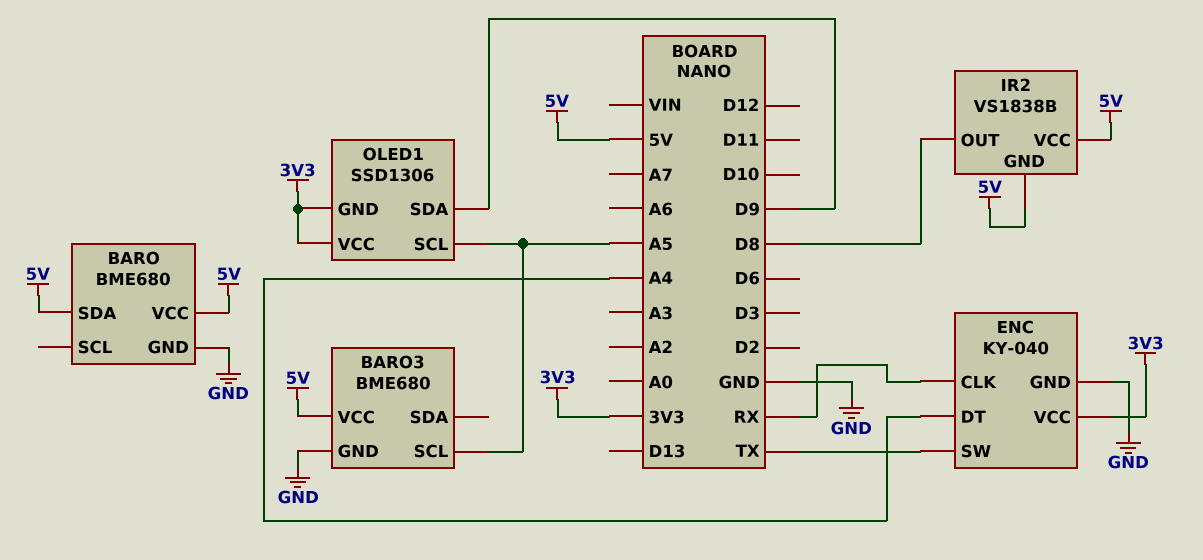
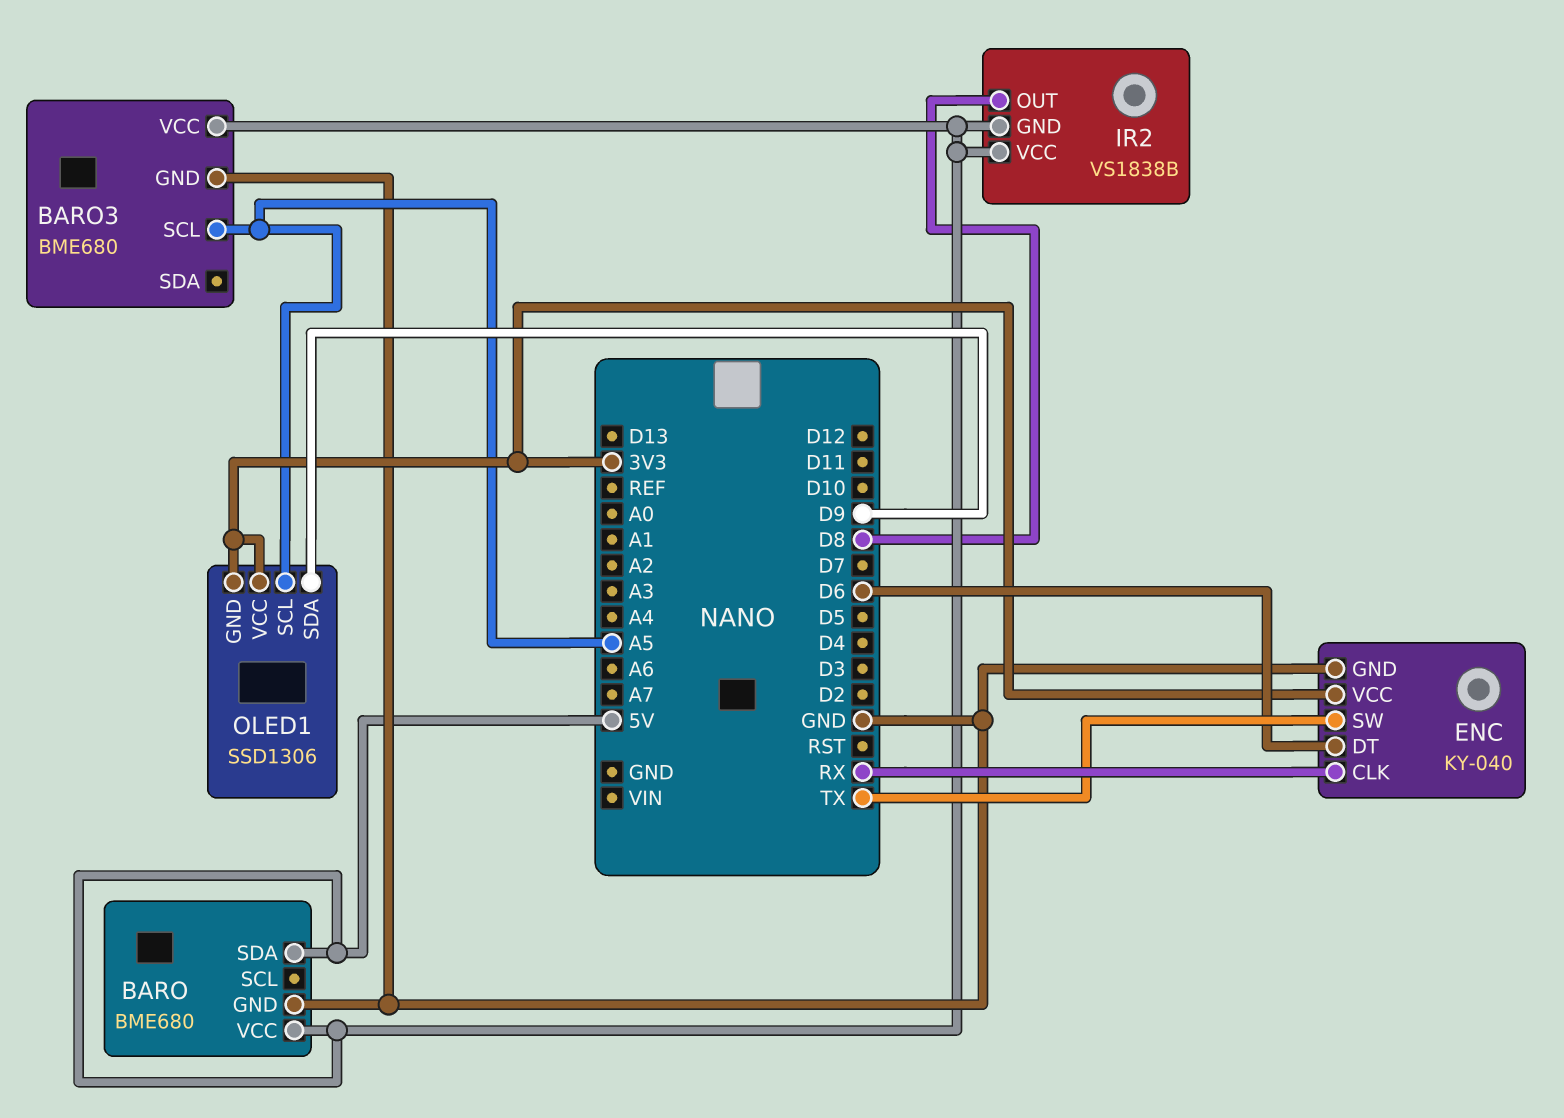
ENC pin DT: A4 -> D6

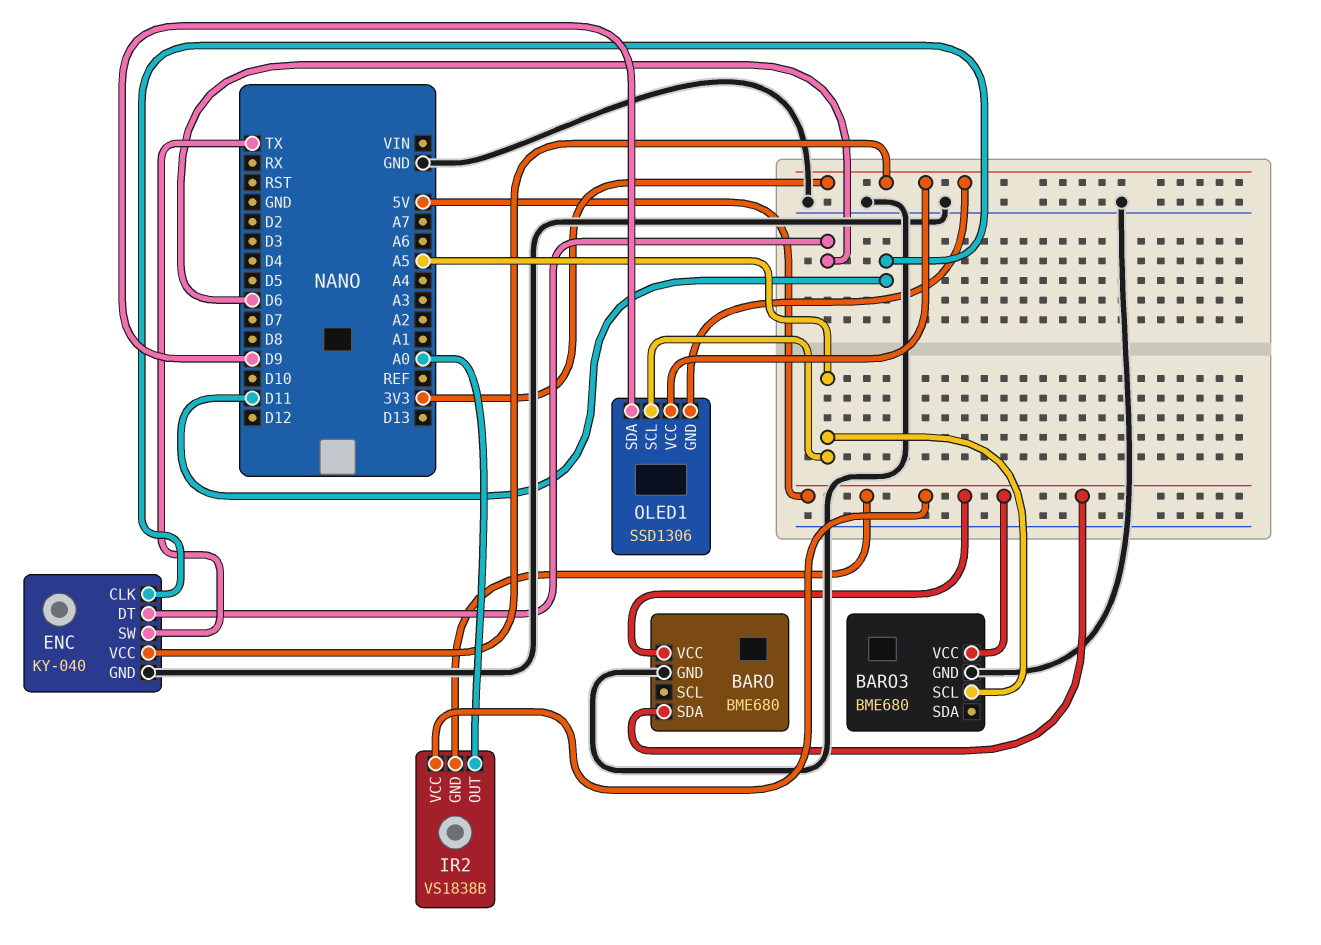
ENC pin CLK: RX -> D11
IR2 pin OUT: D8 -> A0

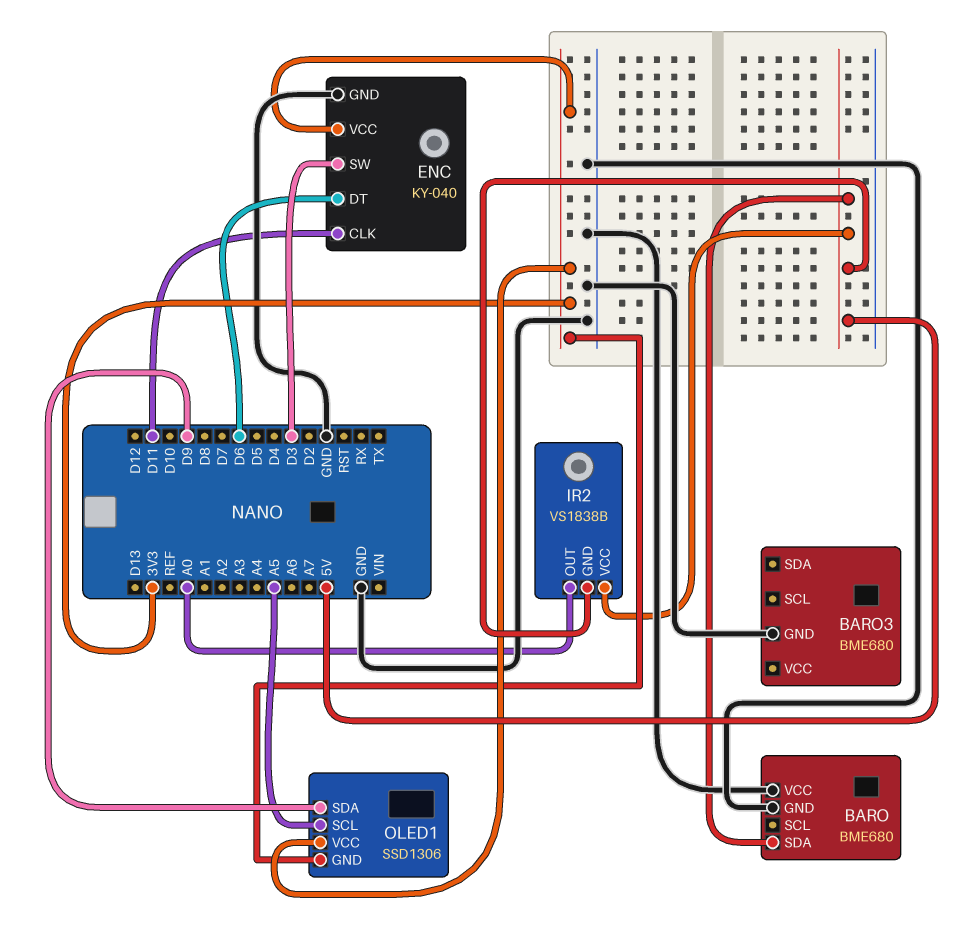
BARO pin VCC: 5V -> GND
BARO3 pin SCL: A5 -> none
BARO3 pin VCC: 5V -> none
ENC pin SW: TX -> D3

